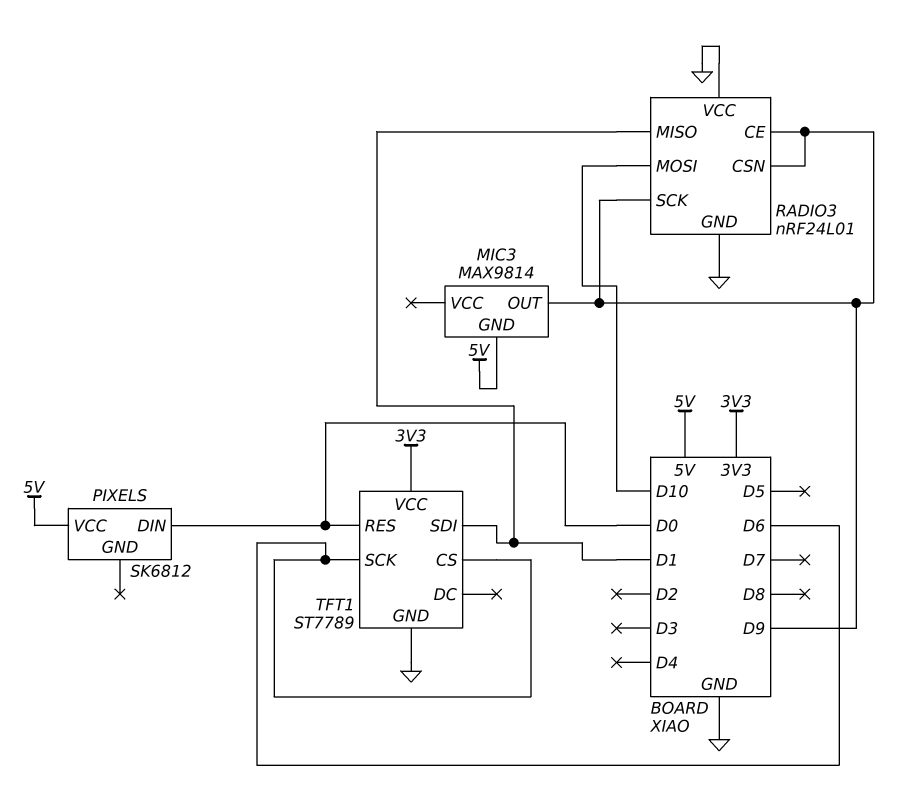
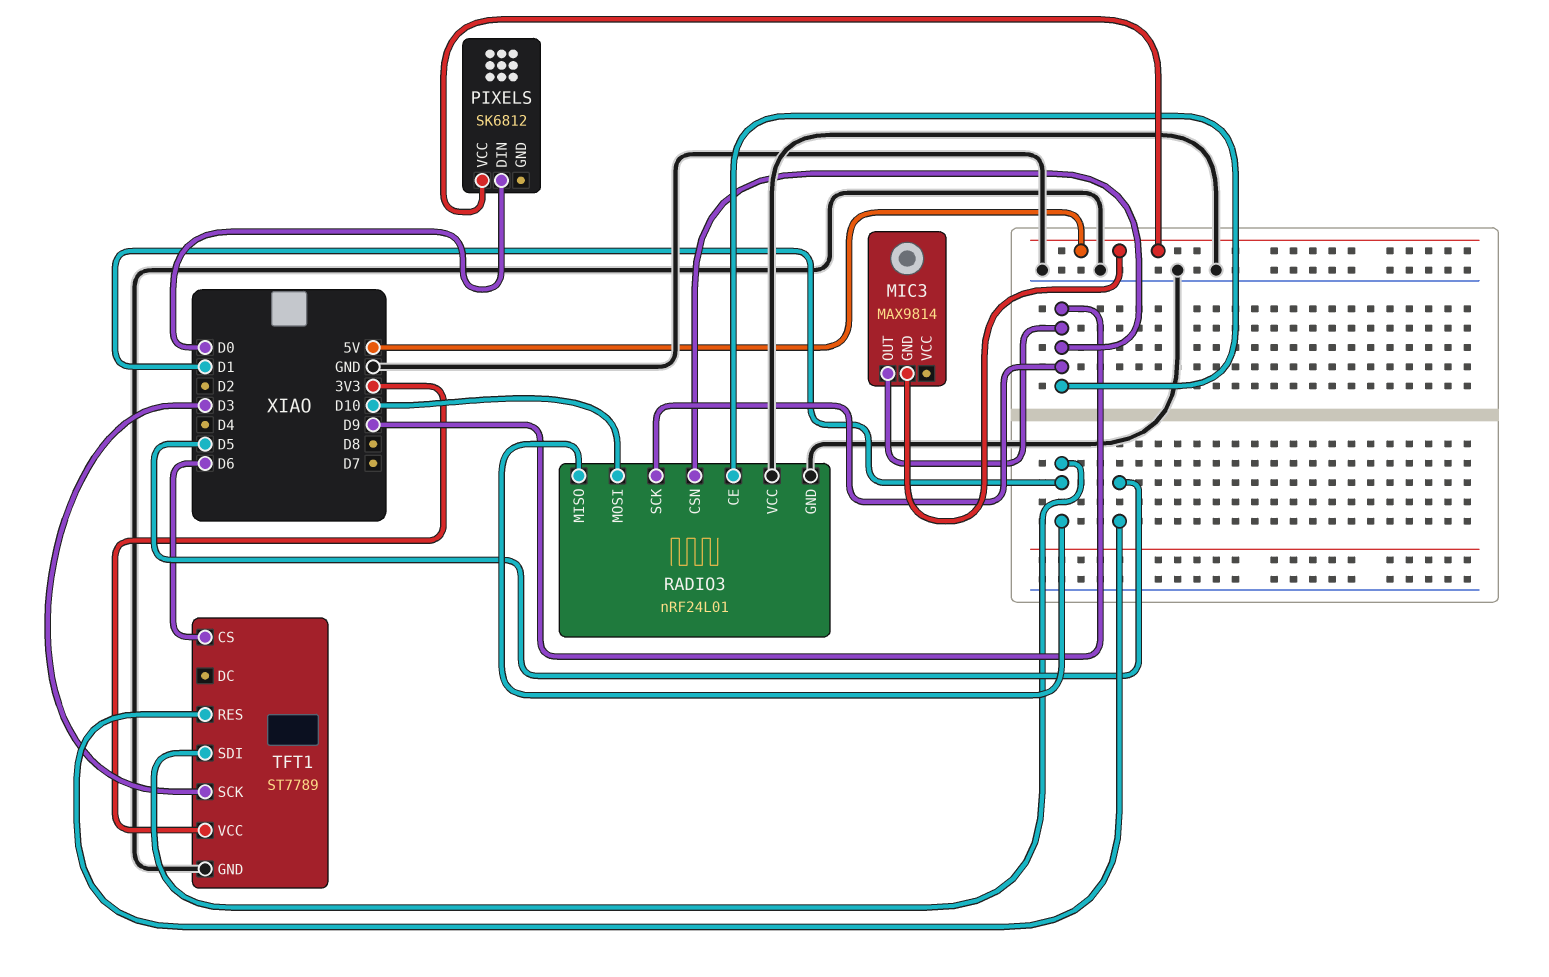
TFT1 pin RES: D0 -> D5
TFT1 pin SCK: D6 -> D3

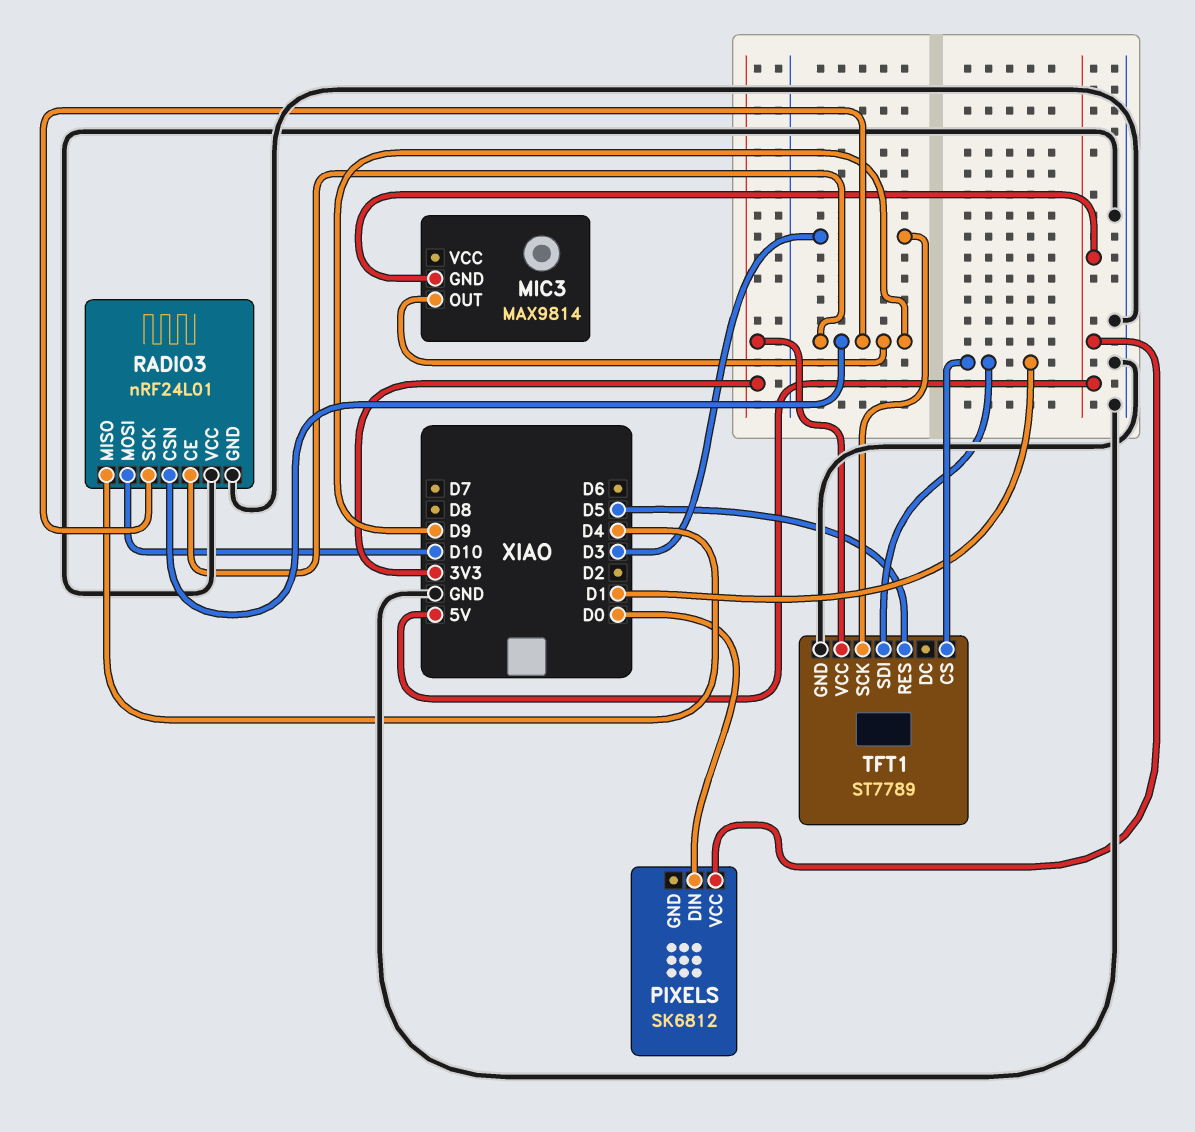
RADIO3 pin MISO: D1 -> D4
TFT1 pin CS: D6 -> D1

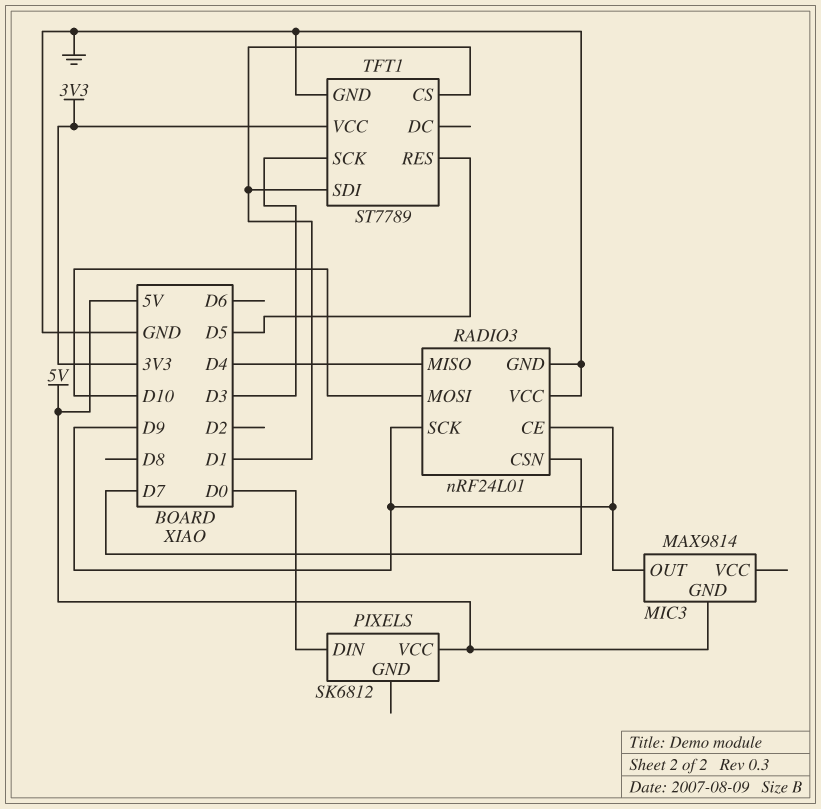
RADIO3 pin CSN: D9 -> D7

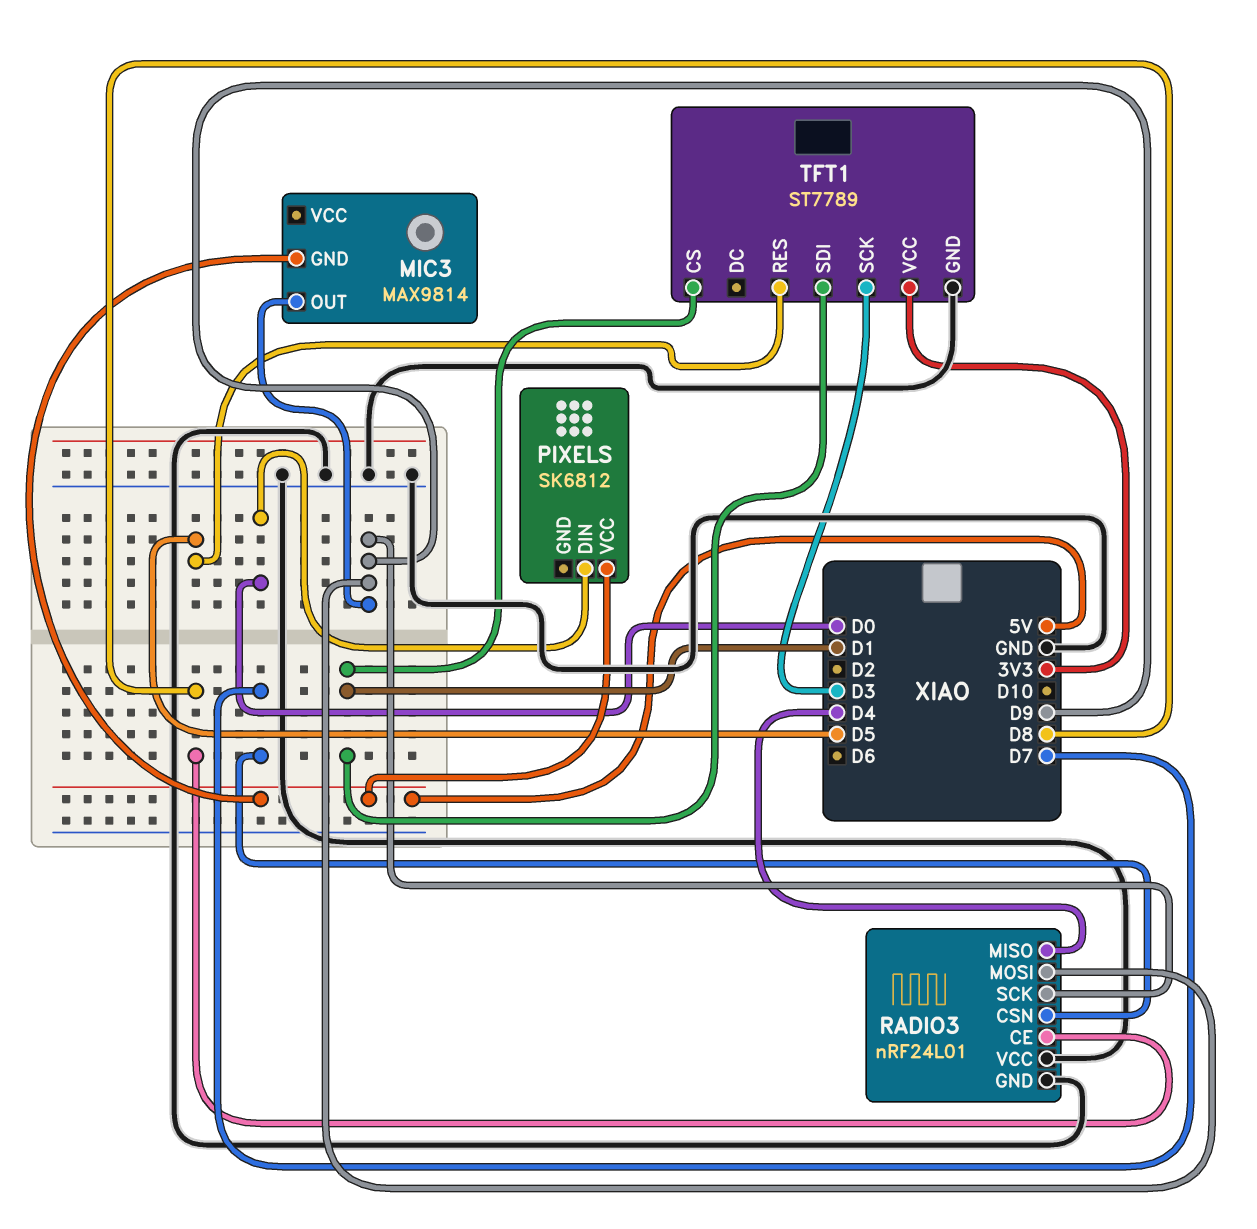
RADIO3 pin CE: D9 -> D8
RADIO3 pin MOSI: D10 -> D9

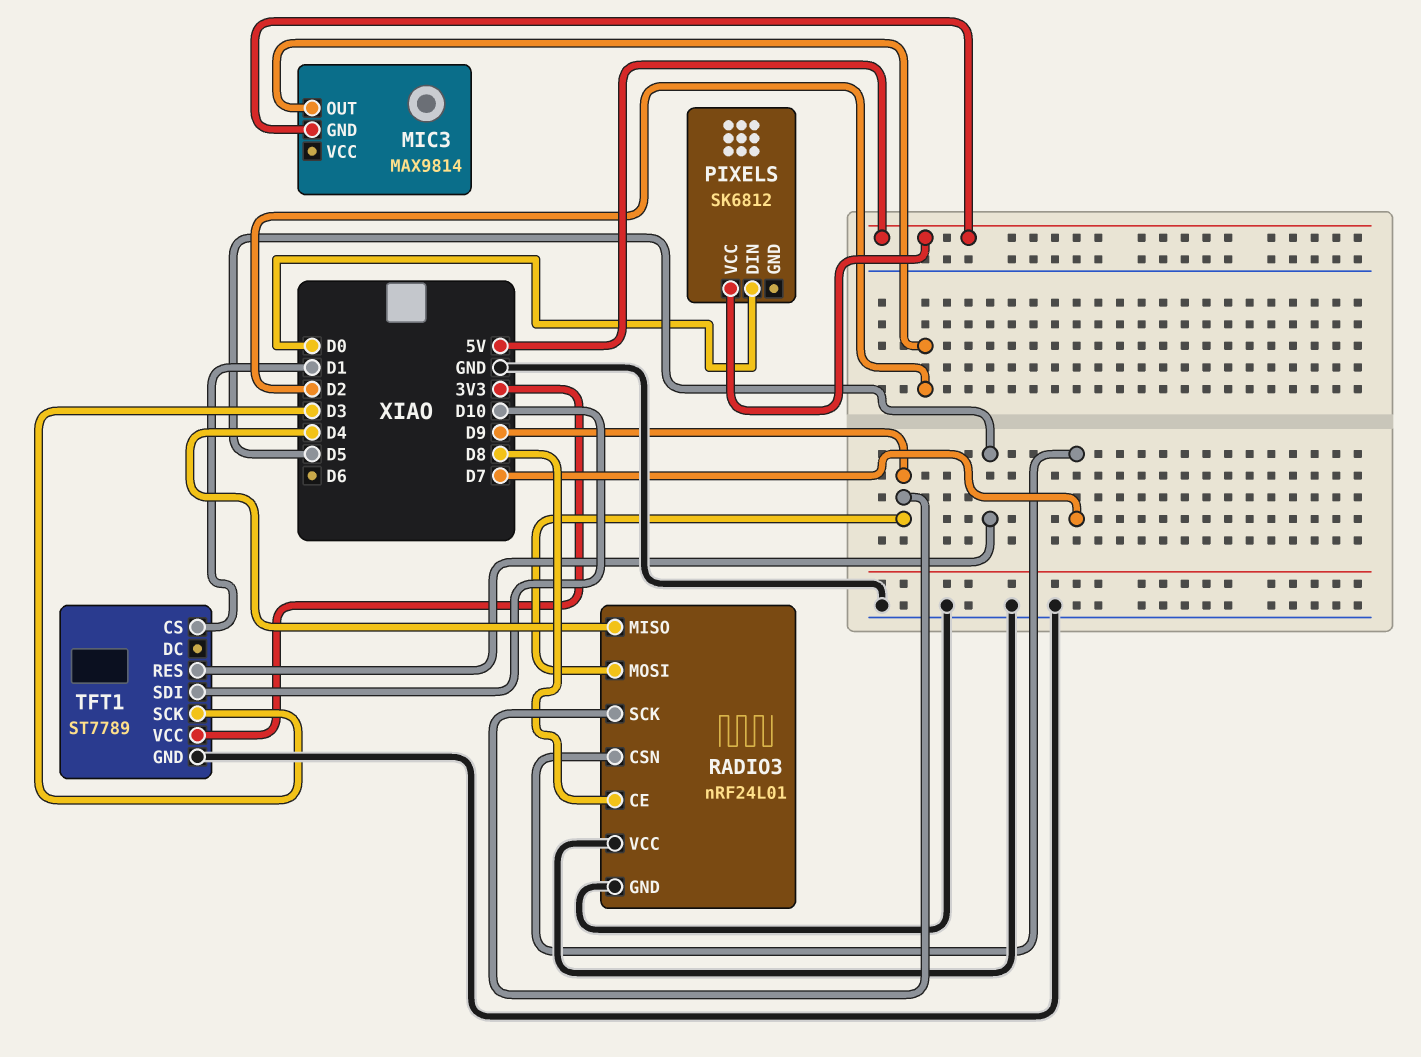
MIC3 pin OUT: D9 -> D2
TFT1 pin SDI: D1 -> D10

